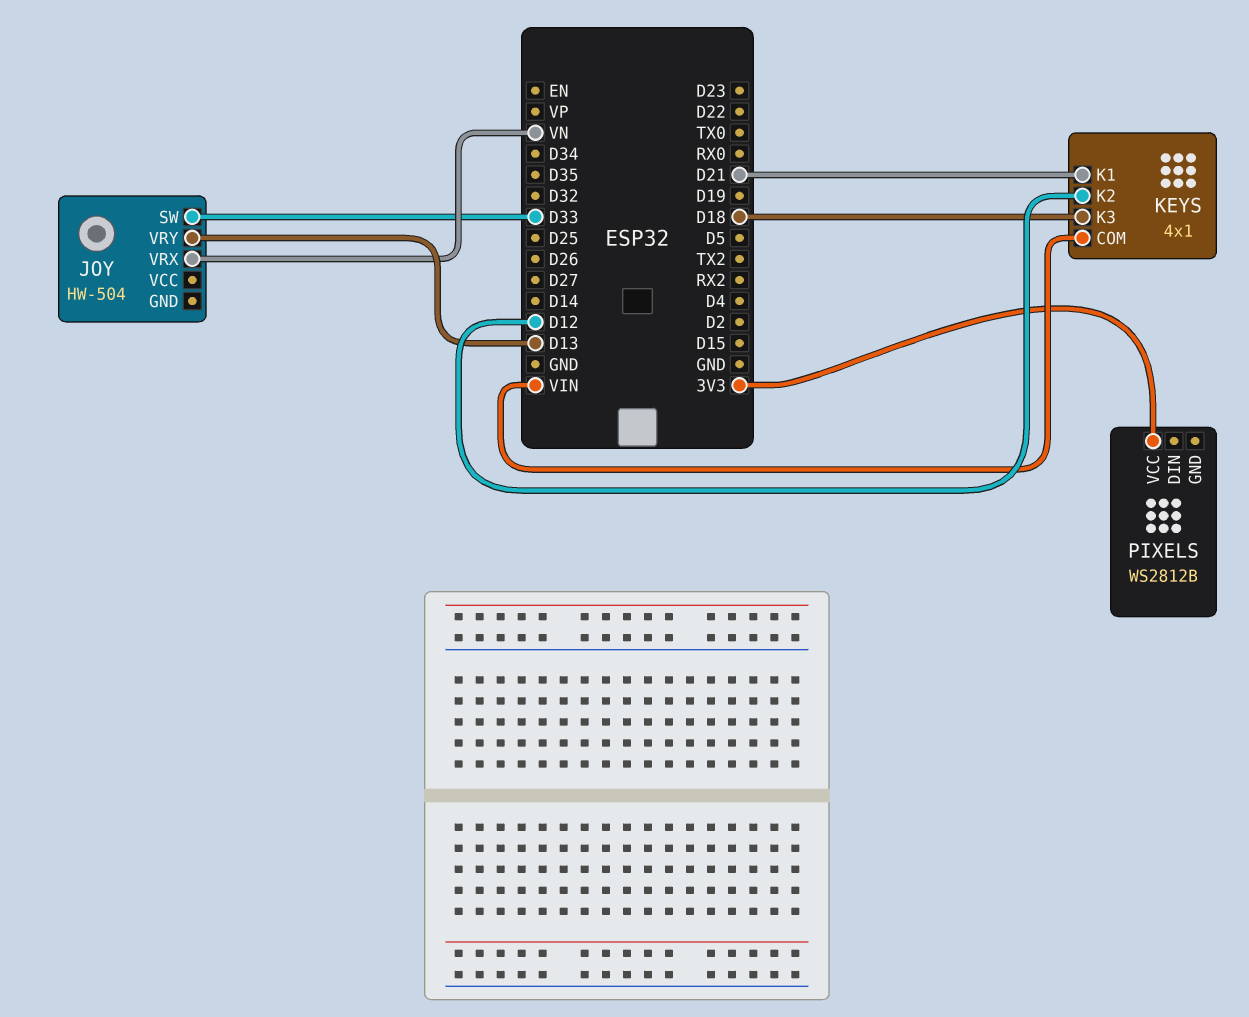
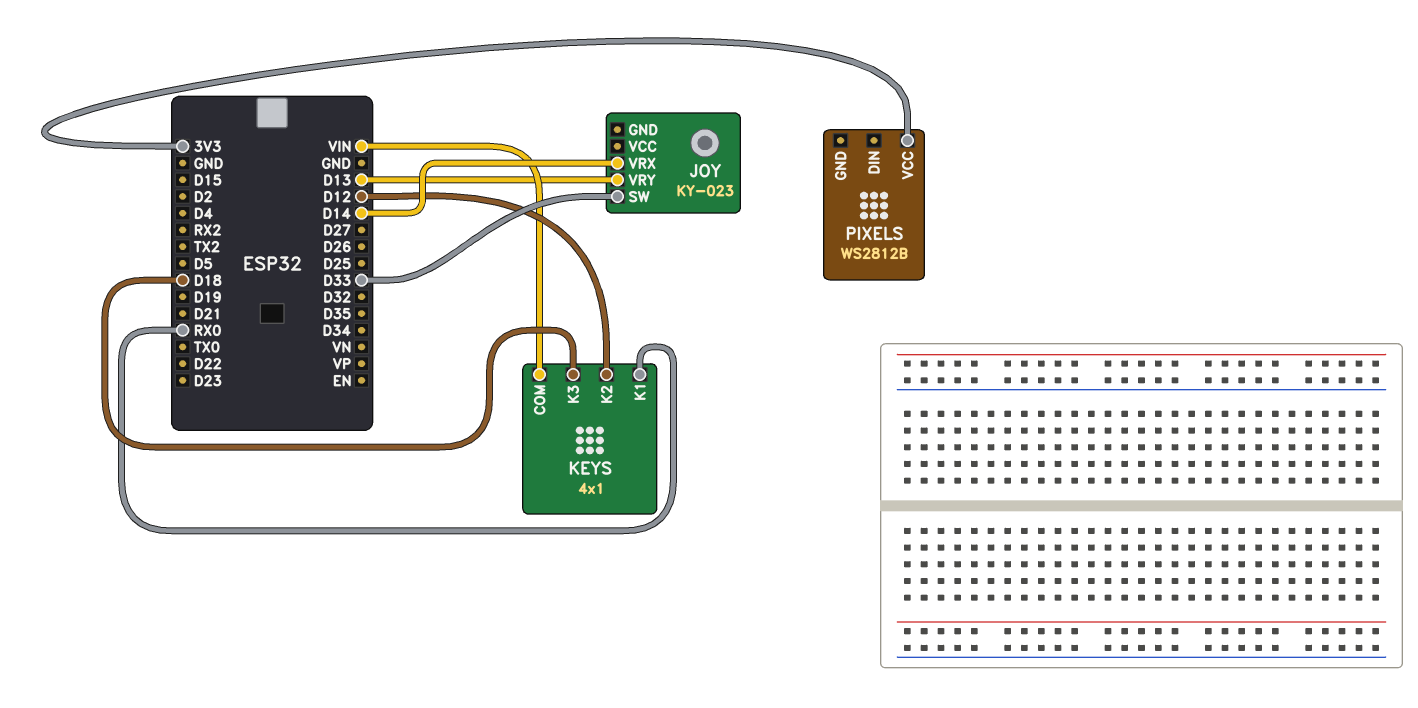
JOY: HW-504 -> KY-023
JOY pin VRX: VN -> D14
KEYS pin K1: D21 -> RX0

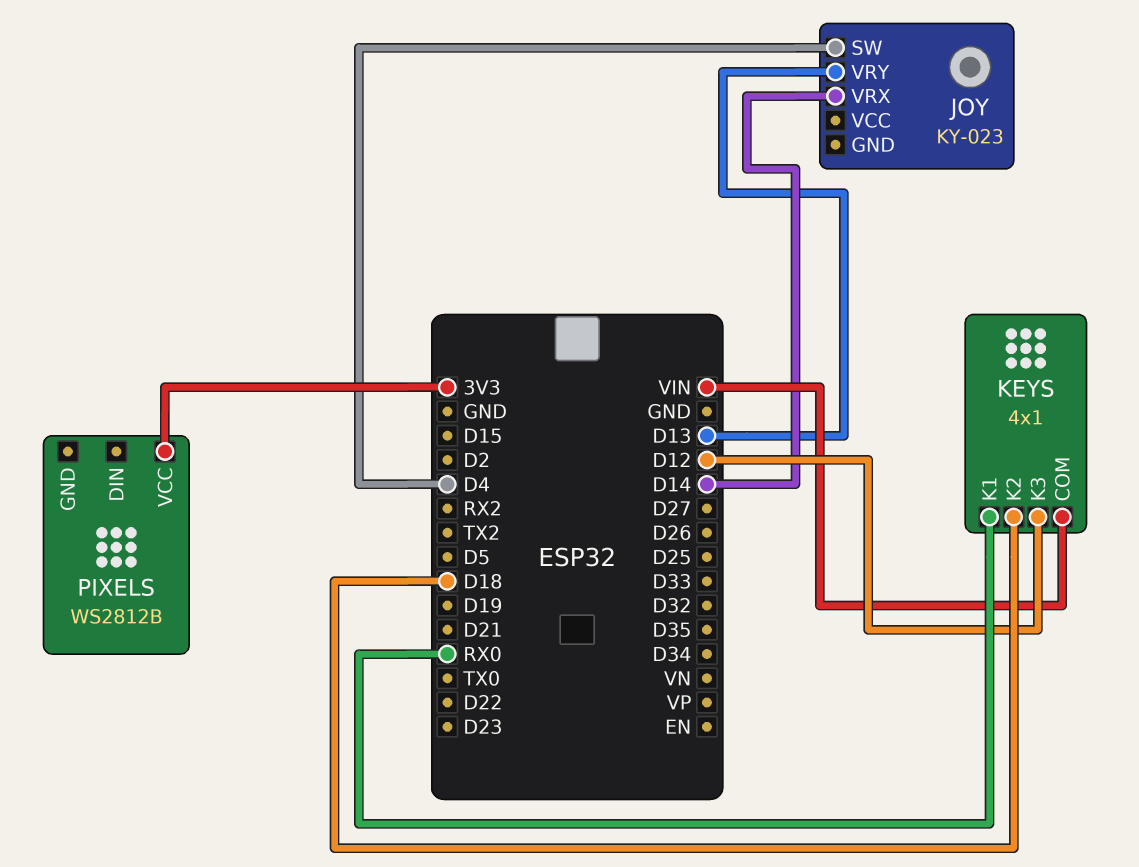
JOY pin SW: D33 -> D4
KEYS pin K2: D12 -> D18
KEYS pin K3: D18 -> D12

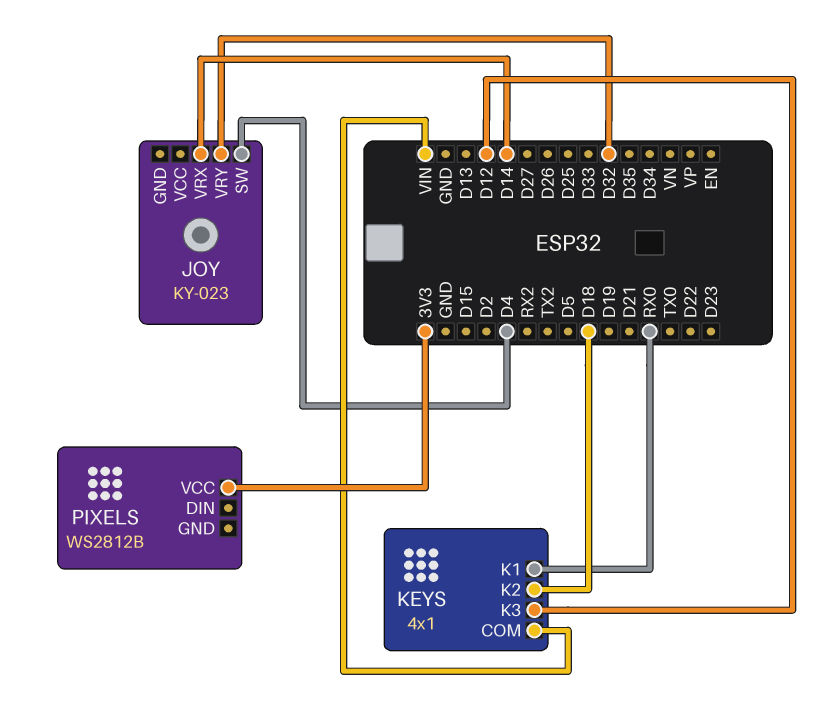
JOY pin VRY: D13 -> D32

